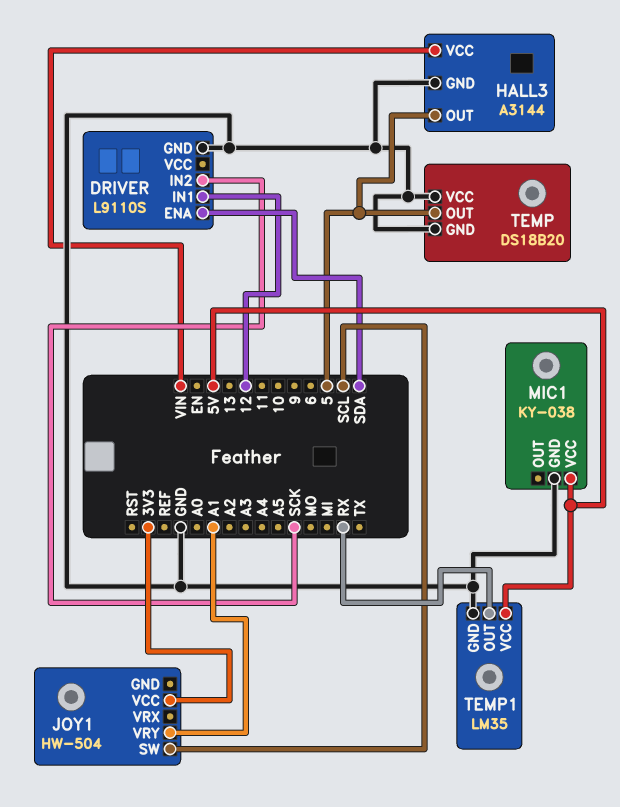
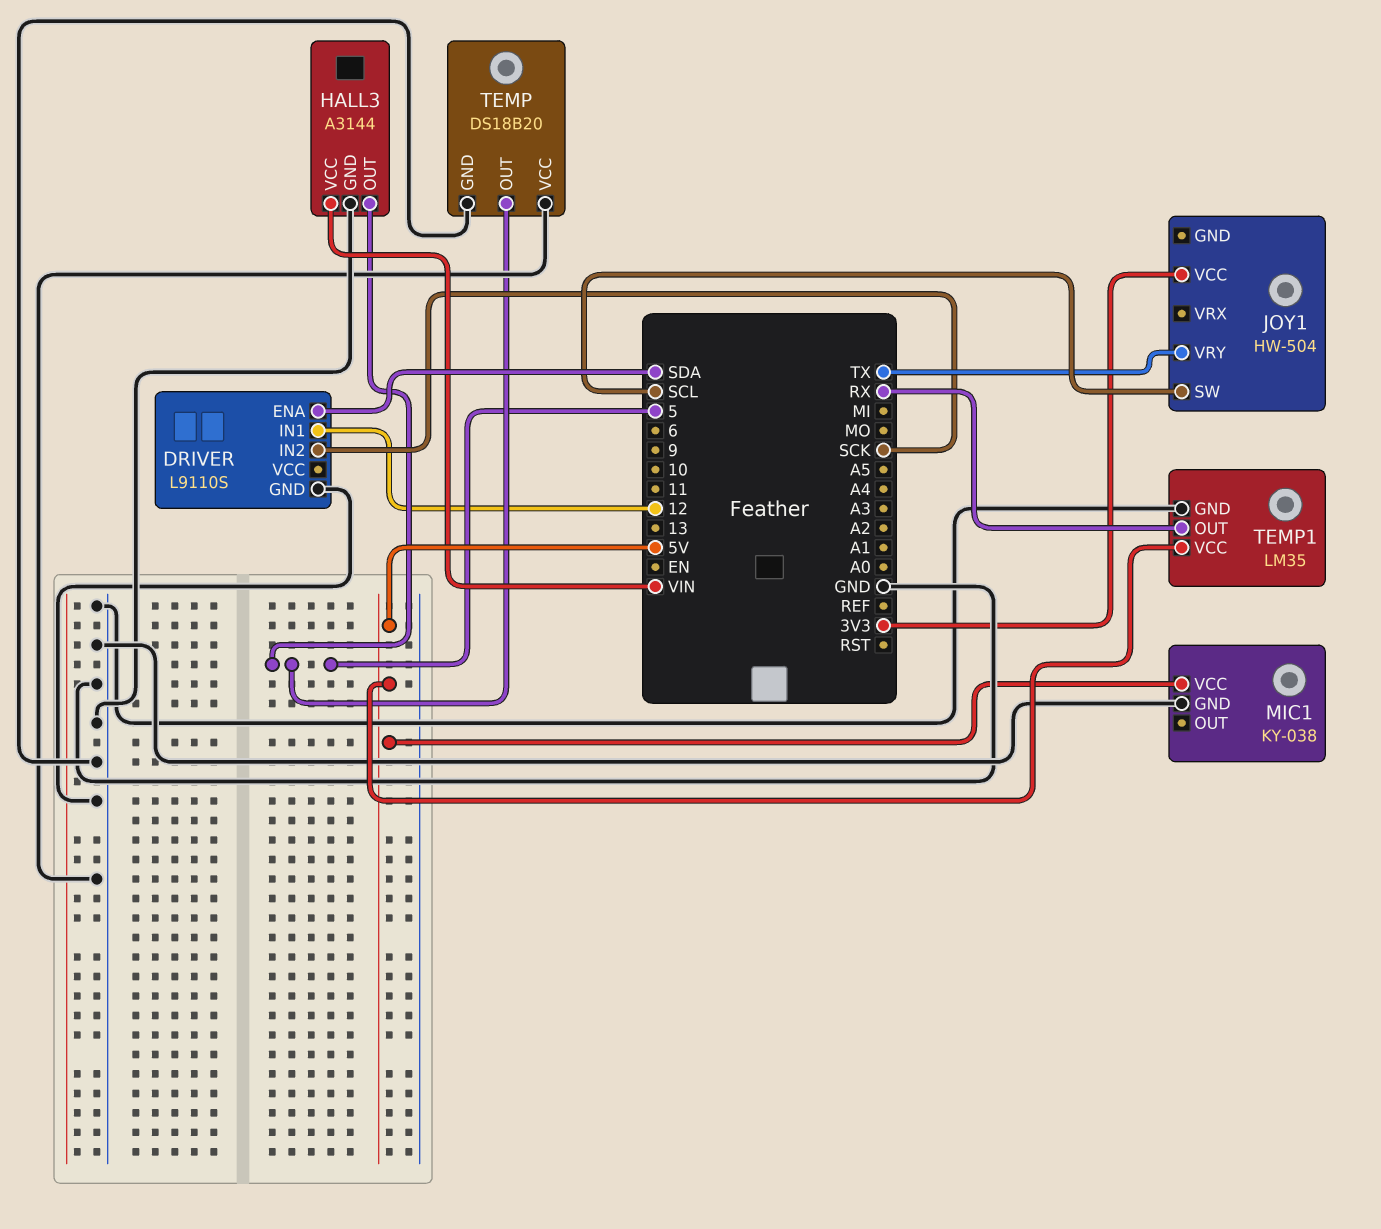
JOY1 pin VRY: A1 -> TX

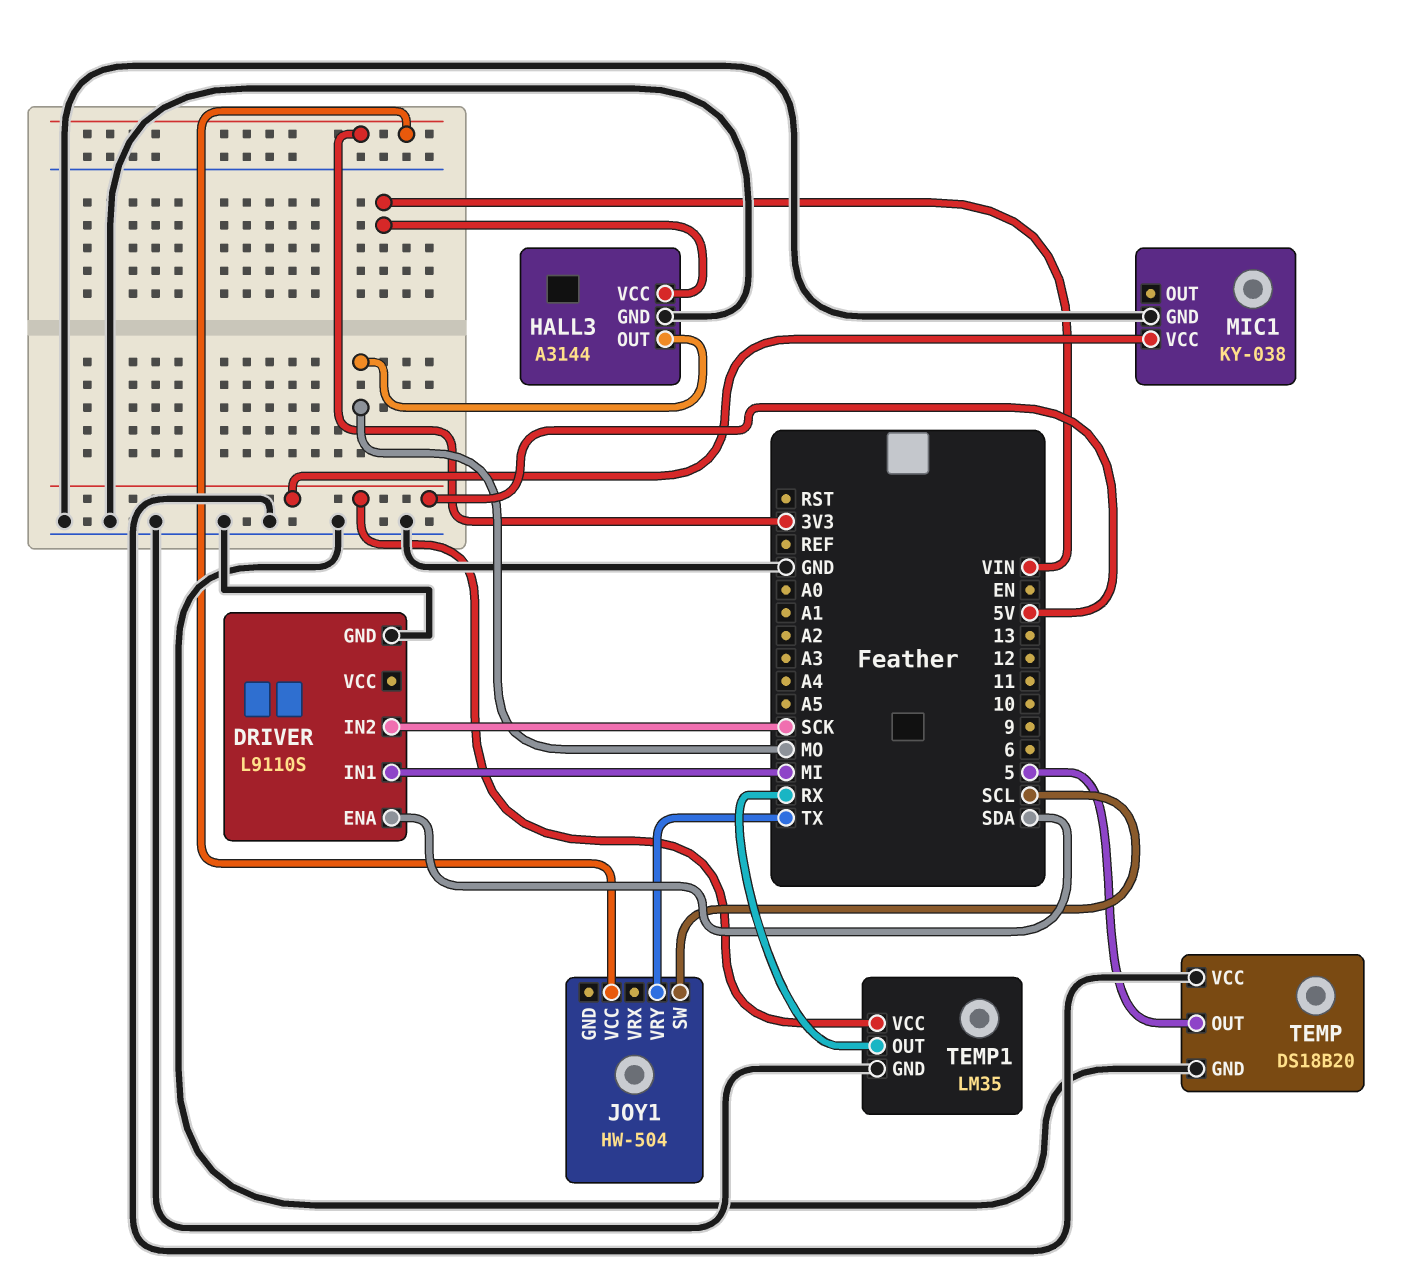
DRIVER pin IN1: 12 -> MI
HALL3 pin OUT: 5 -> MO

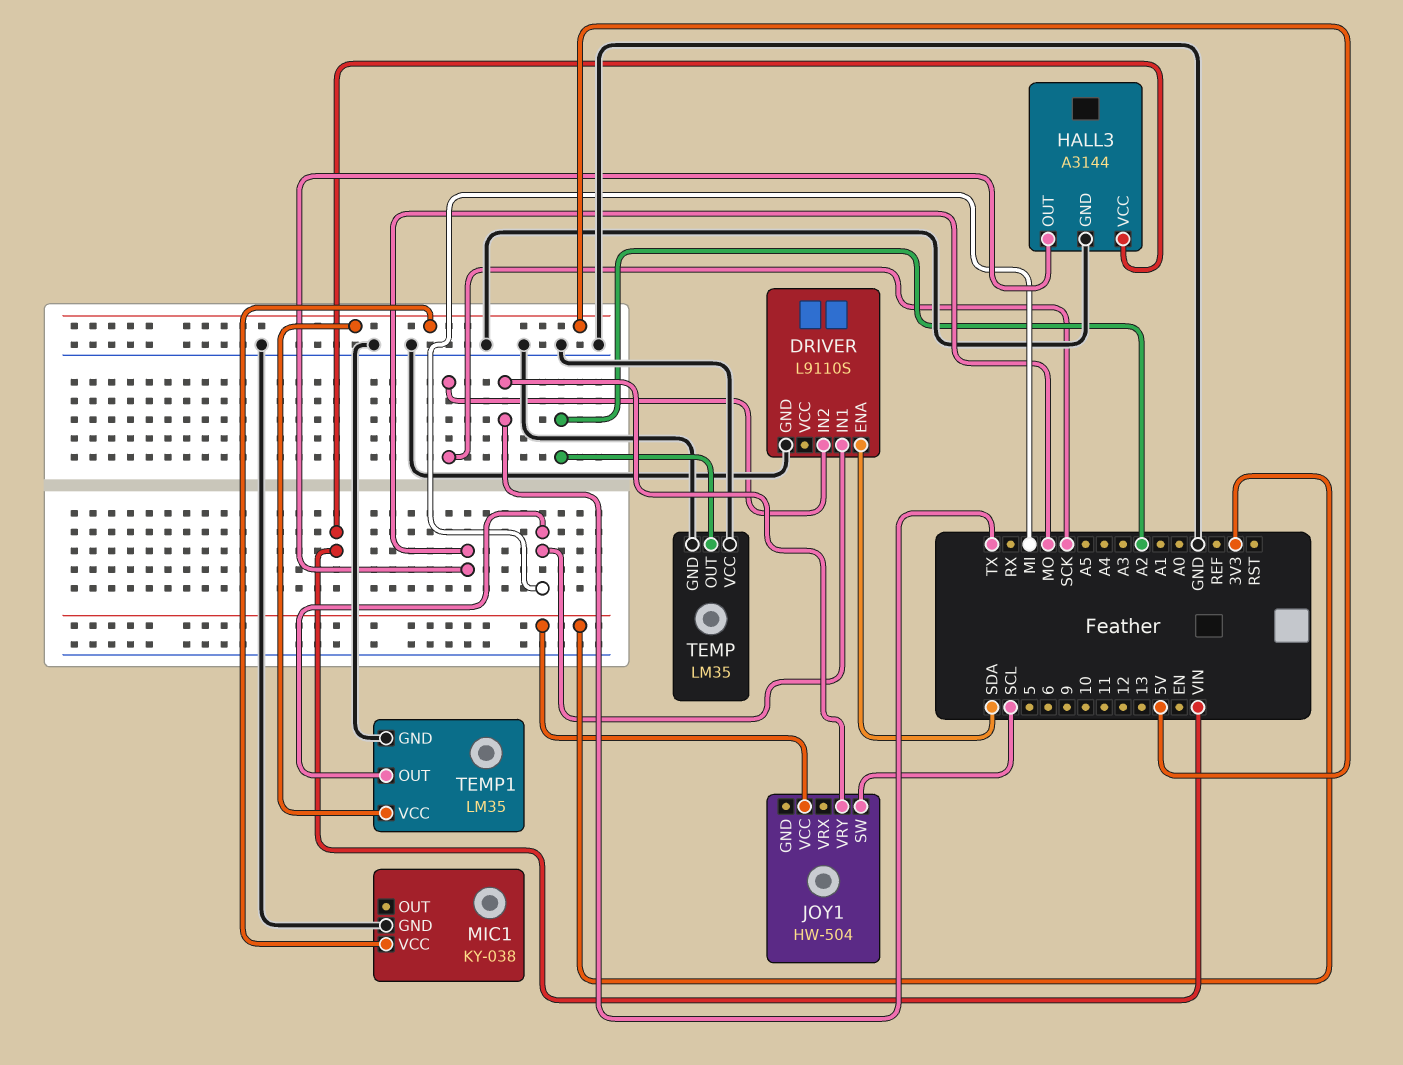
TEMP: DS18B20 -> LM35
TEMP pin OUT: 5 -> A2
TEMP1 pin OUT: RX -> MI

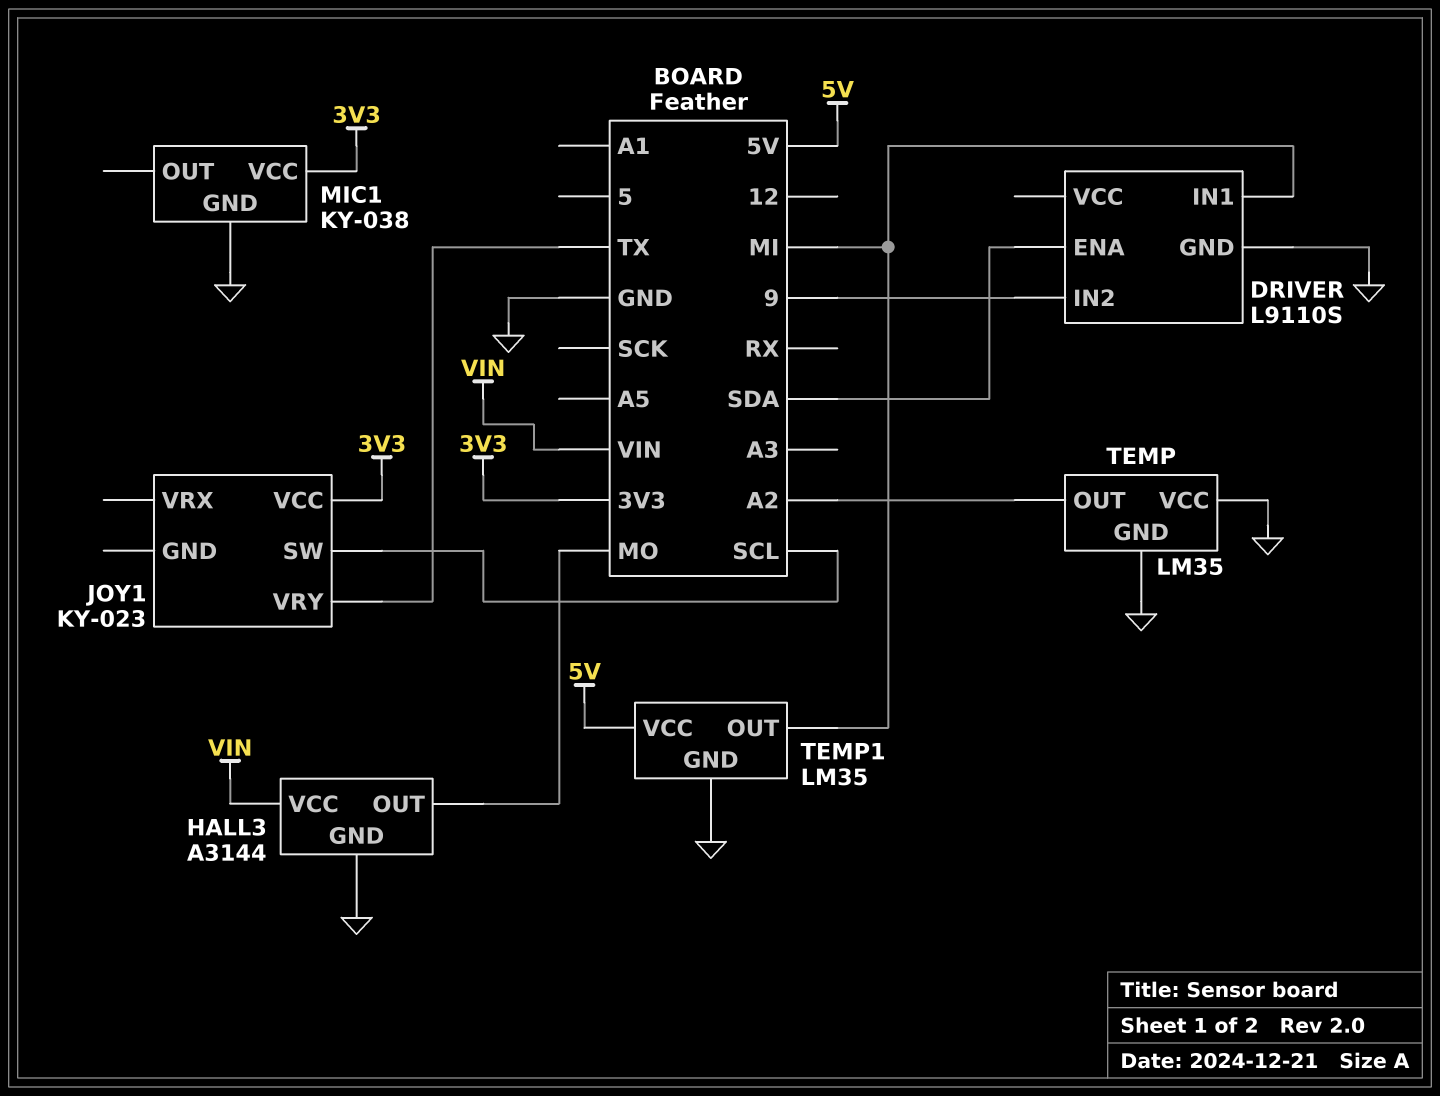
DRIVER pin IN2: SCK -> 9
JOY1: HW-504 -> KY-023
MIC1 pin VCC: 5V -> 3V3

